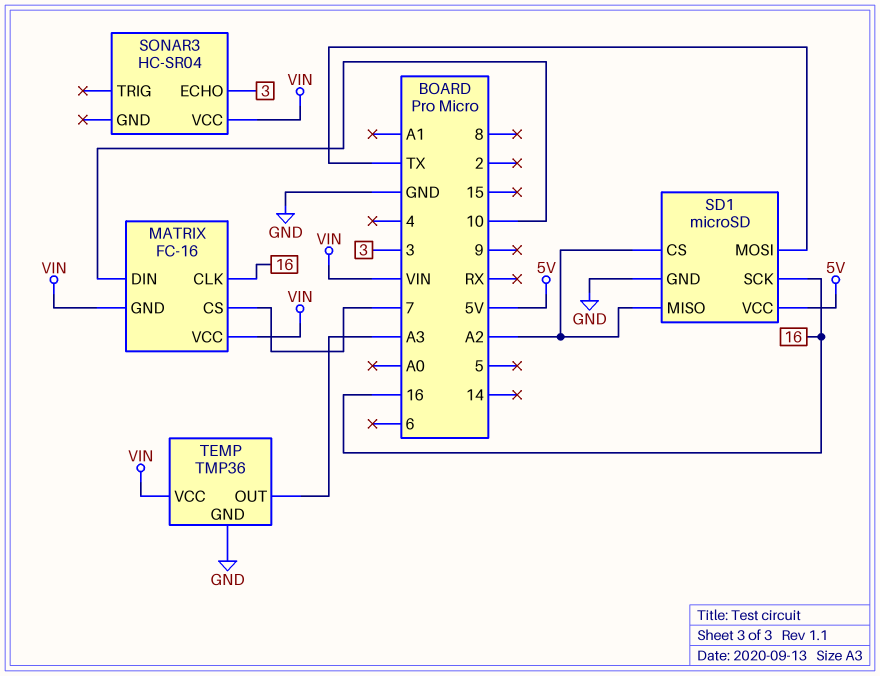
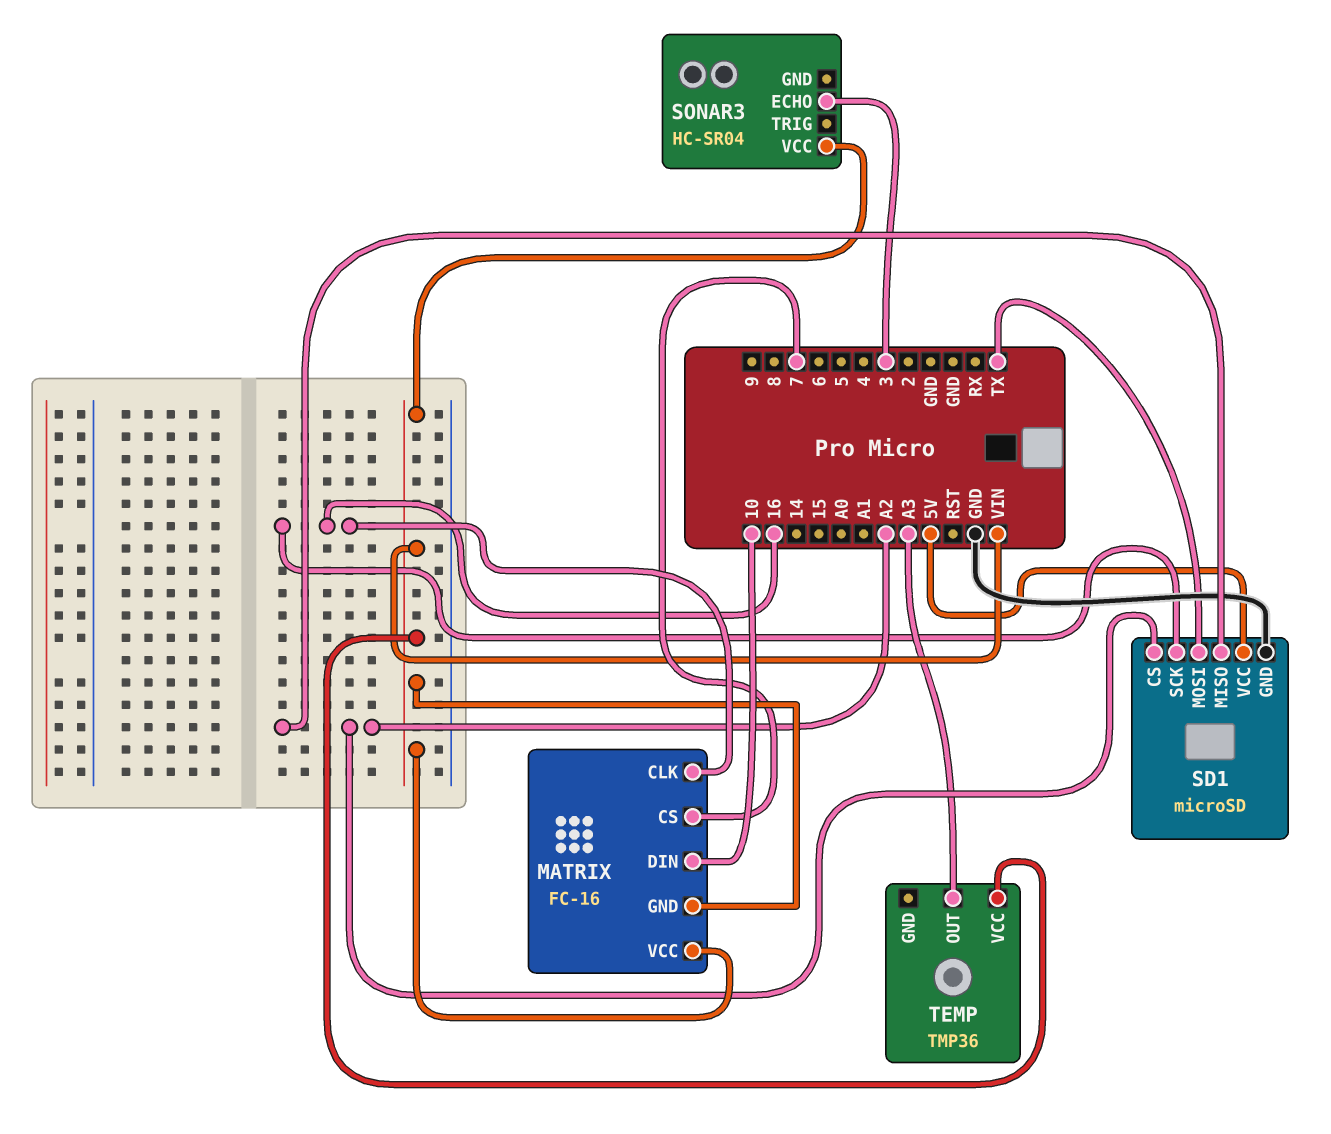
TEMP pin GND: GND -> none

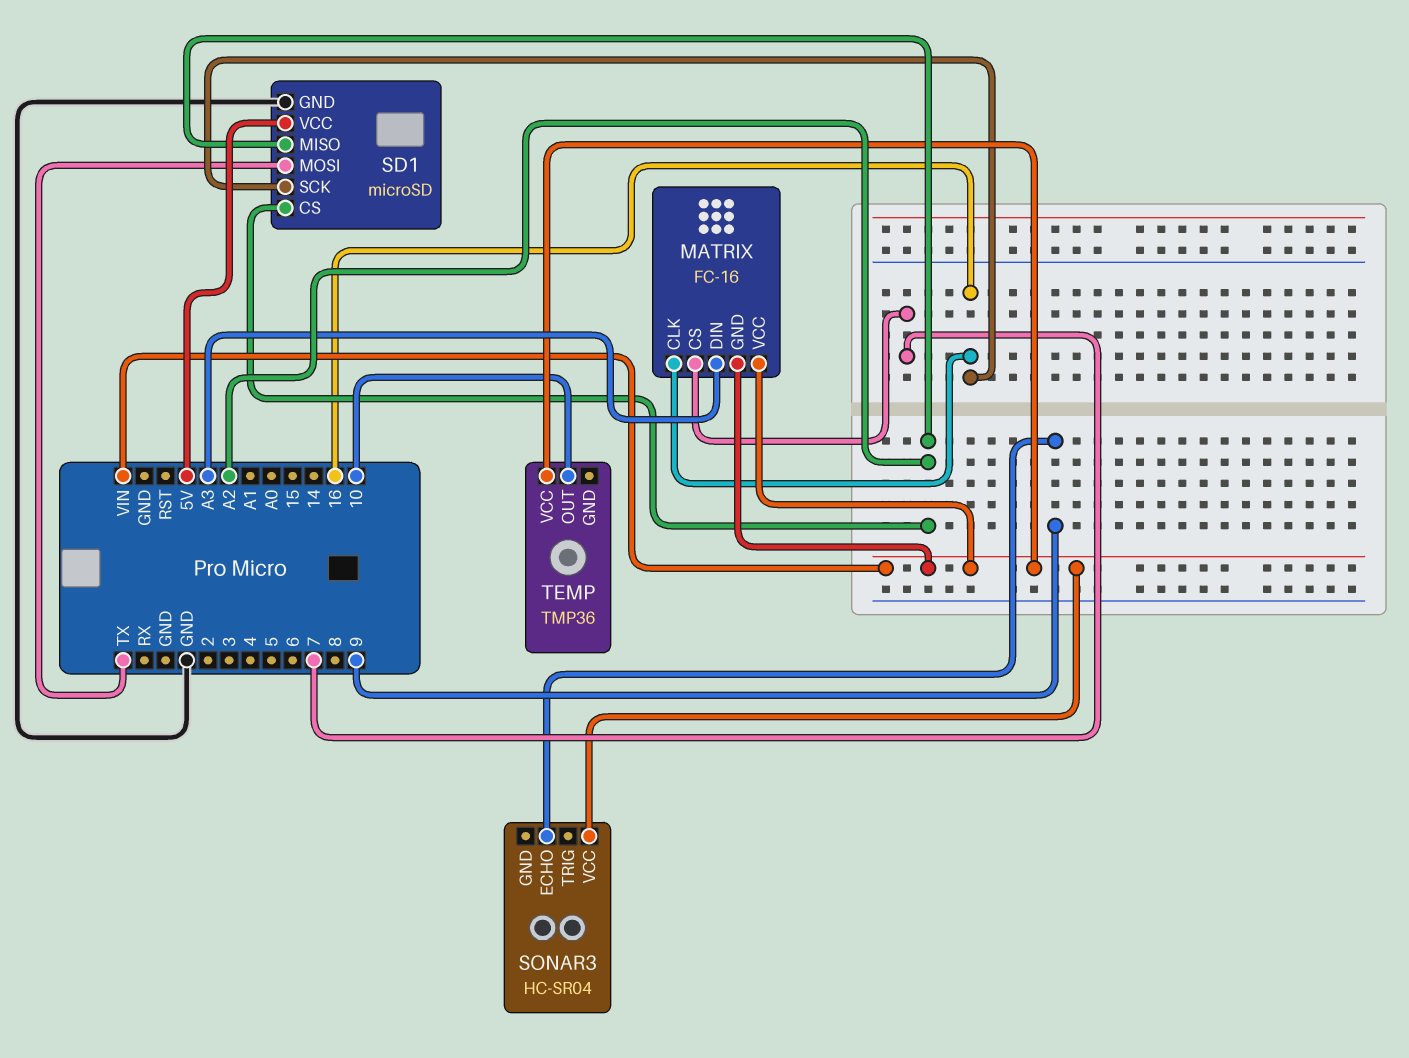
MATRIX pin DIN: 10 -> A3
SONAR3 pin ECHO: 3 -> 9
TEMP pin OUT: A3 -> 10

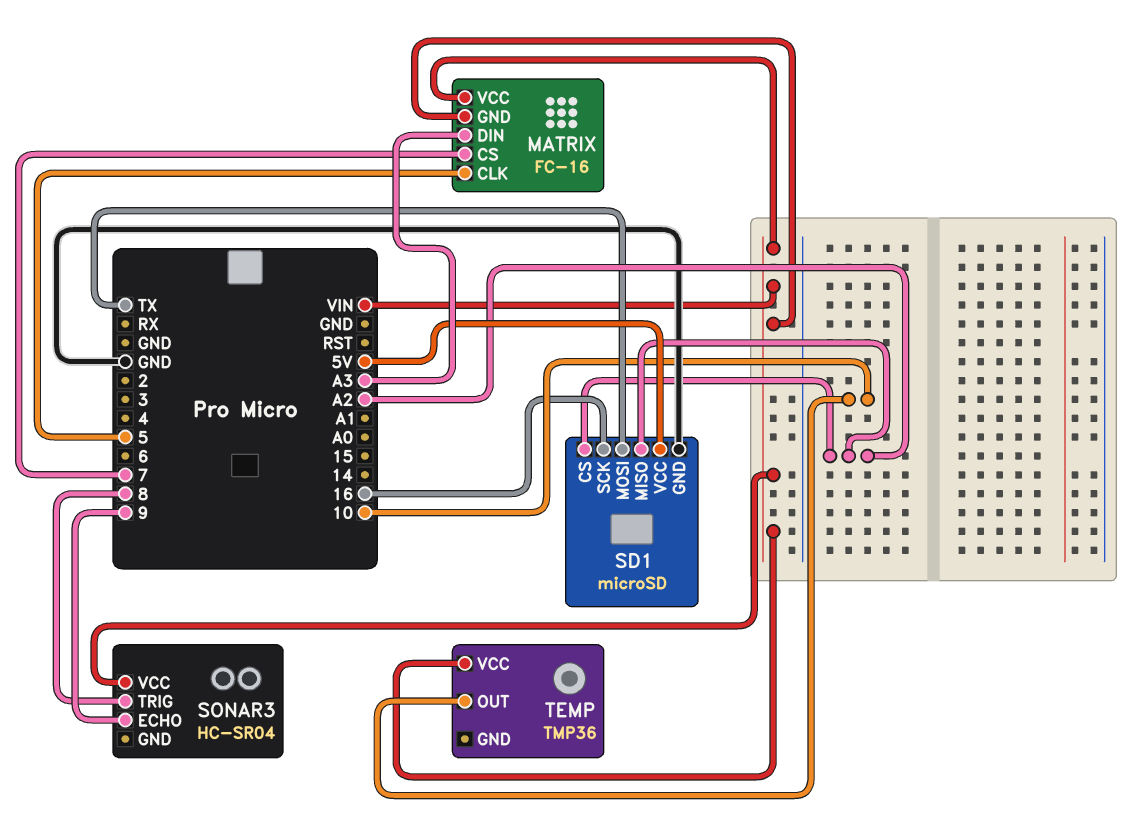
MATRIX pin CLK: 16 -> 5
SONAR3 pin TRIG: none -> 8

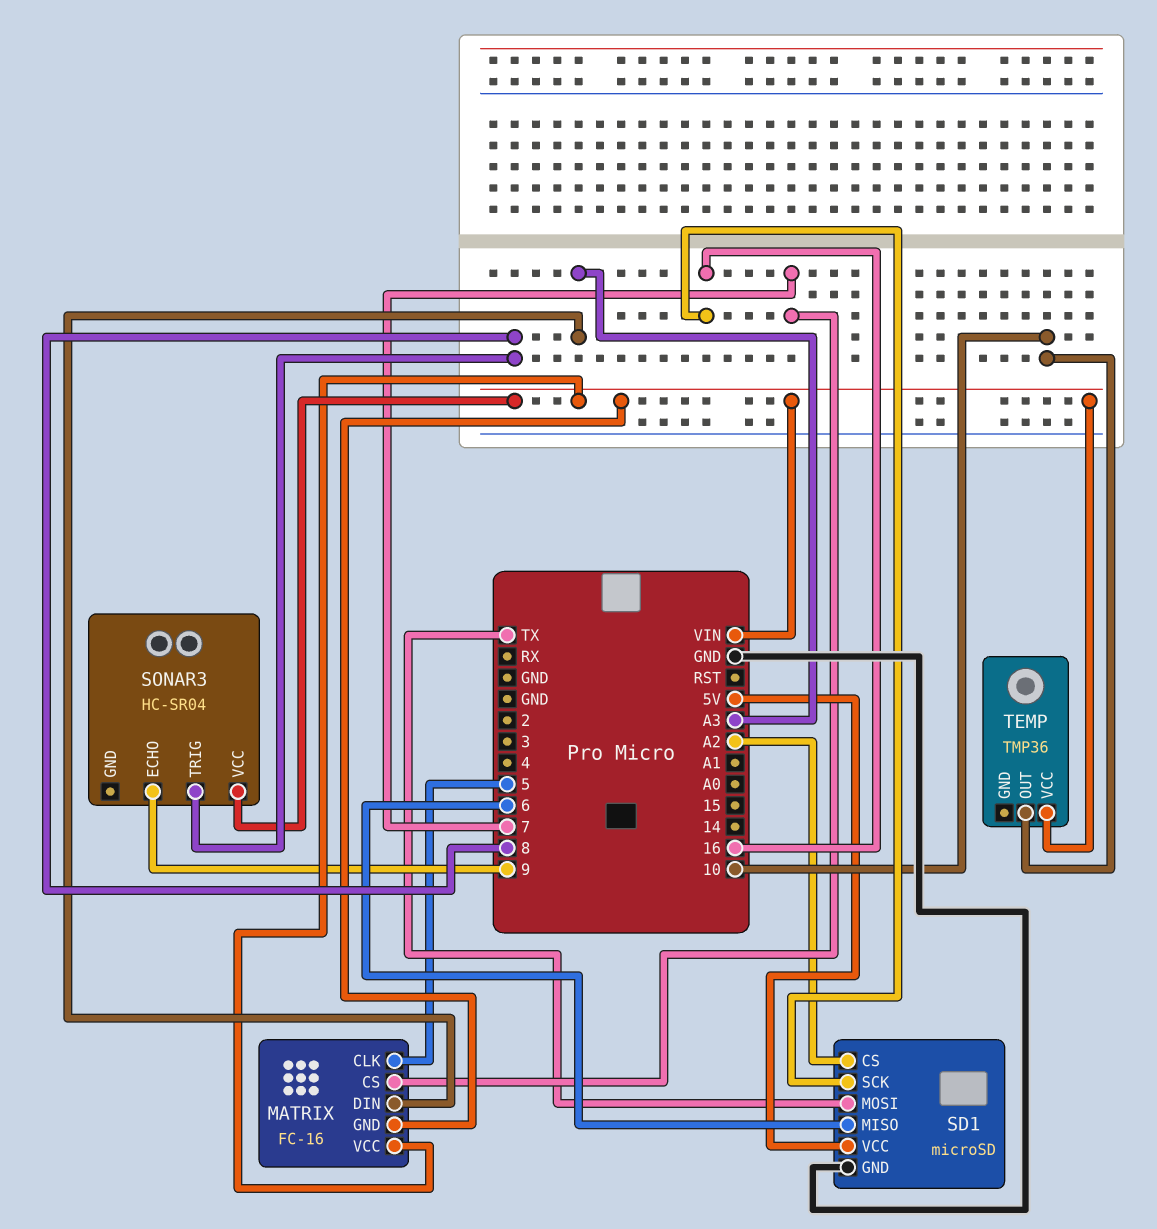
SD1 pin MISO: A2 -> 6

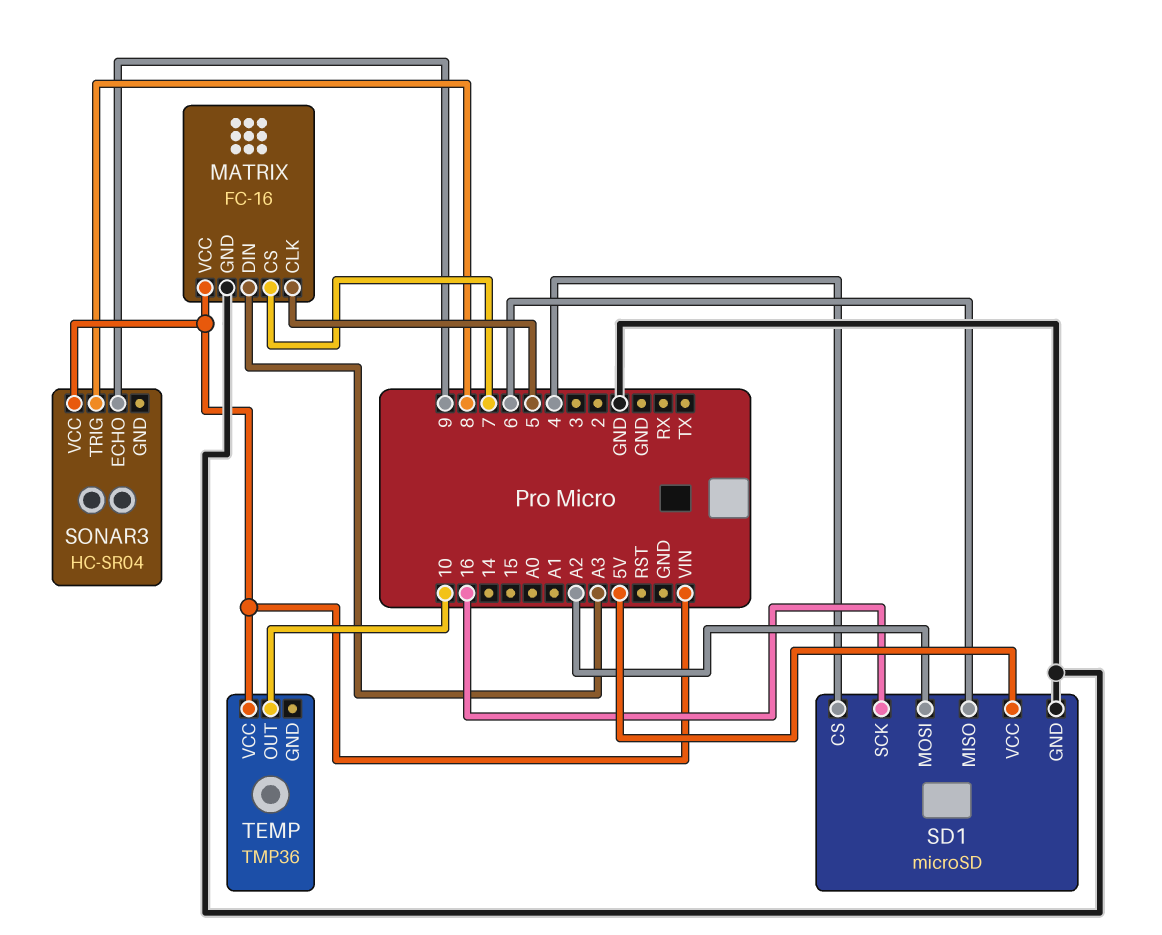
MATRIX pin GND: VIN -> GND
SD1 pin CS: A2 -> 4
SD1 pin MOSI: TX -> A2

